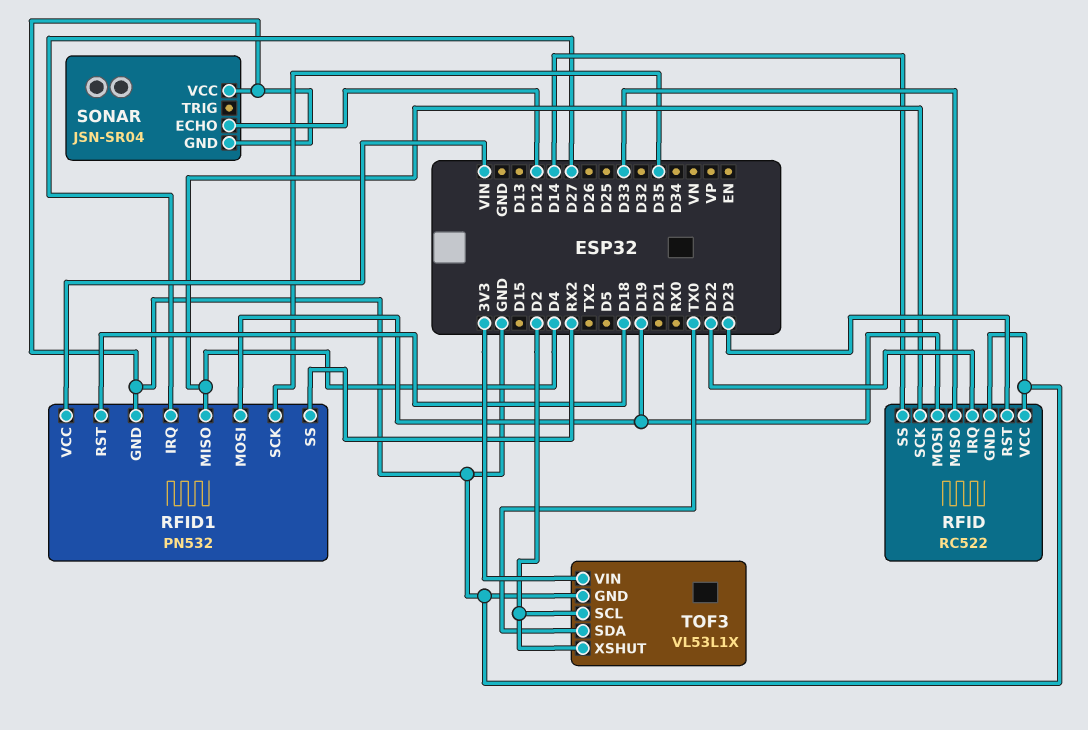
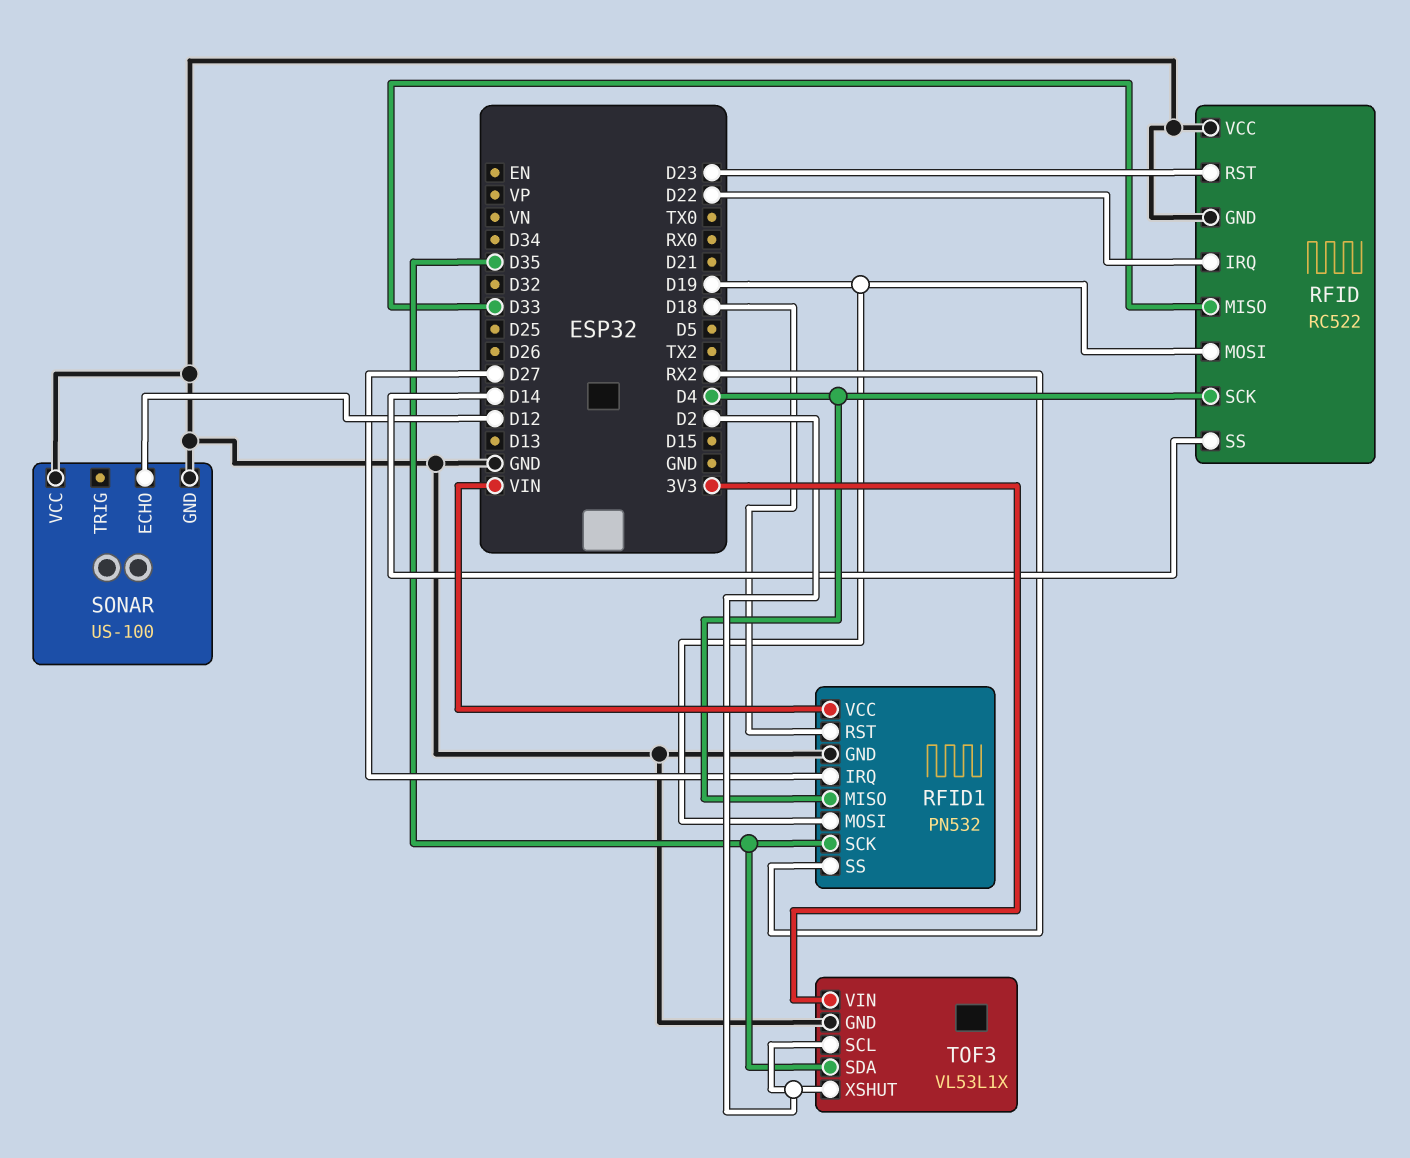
SONAR: JSN-SR04 -> US-100
TOF3 pin SDA: TX0 -> D35

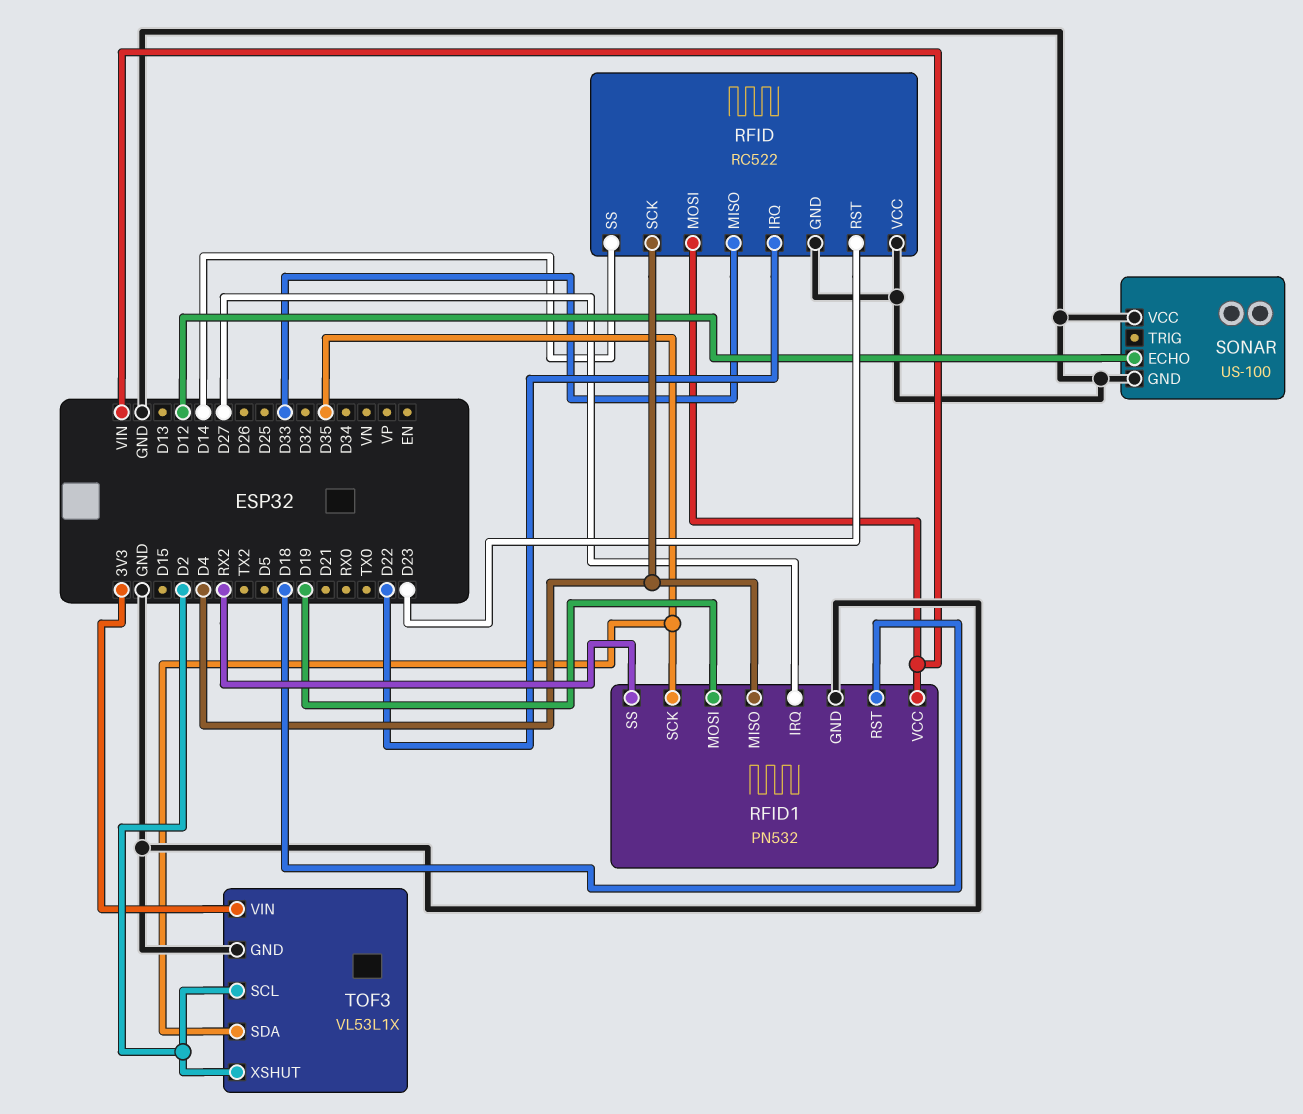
RFID pin MOSI: D19 -> VIN

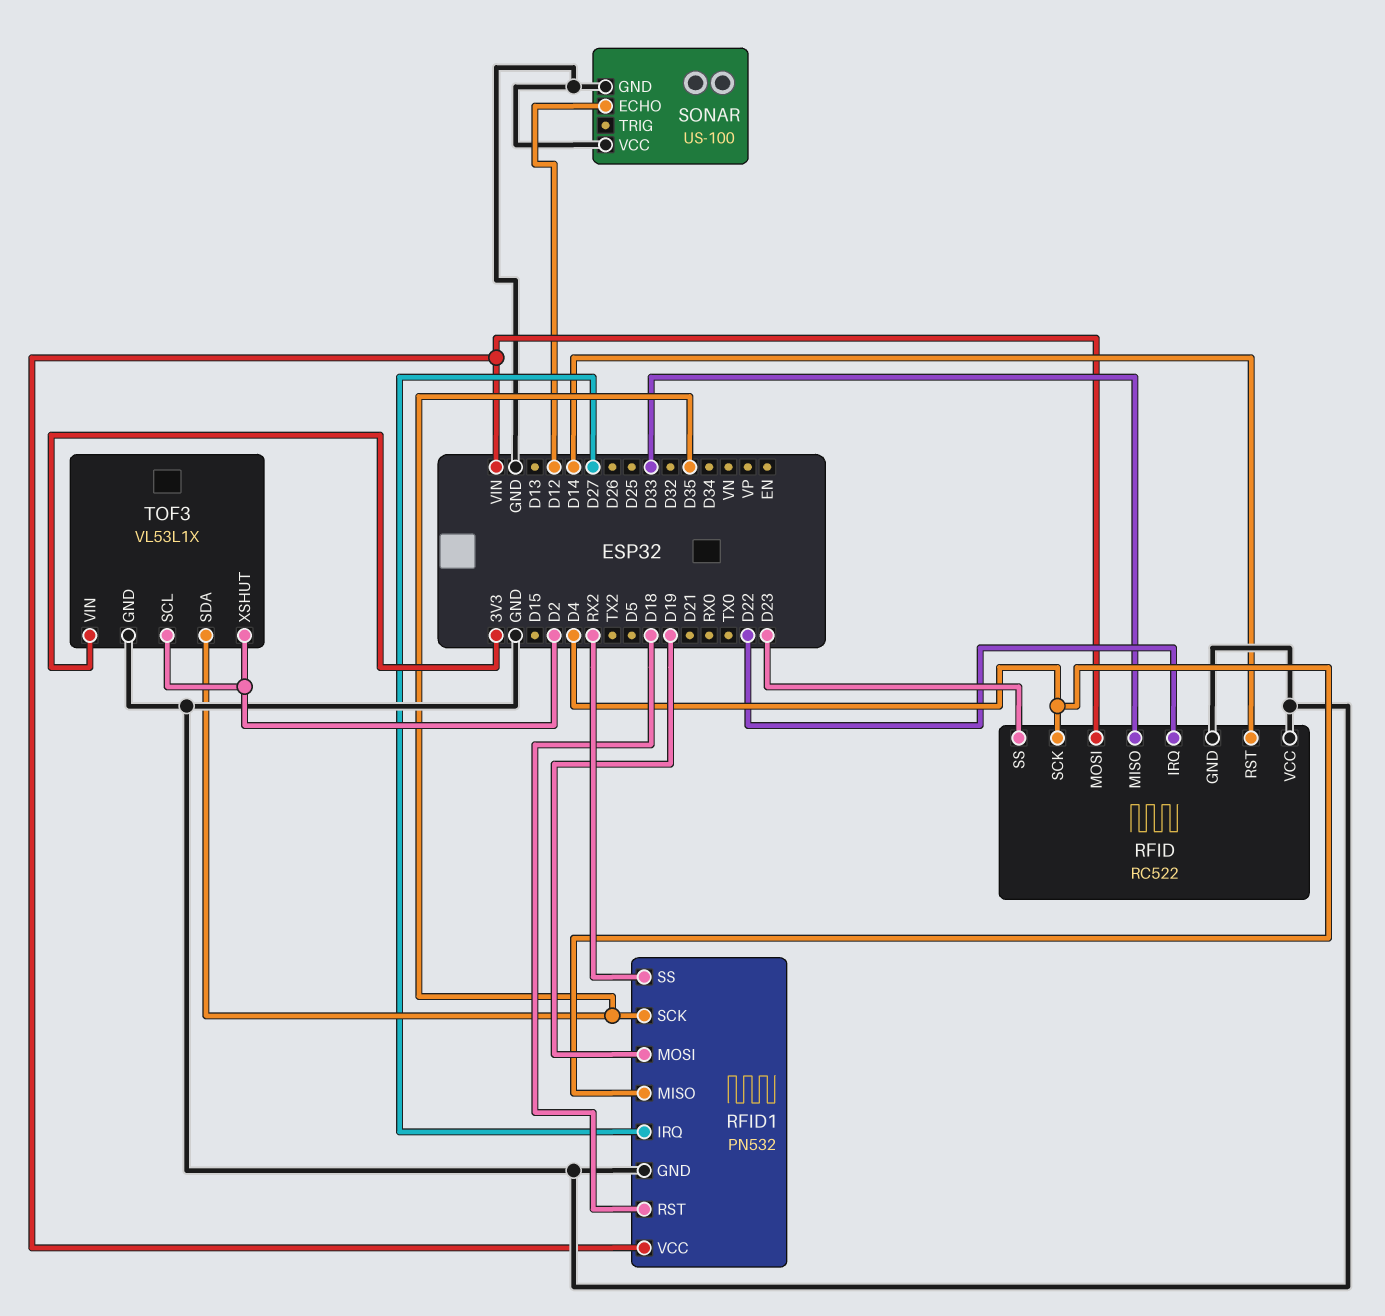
RFID pin RST: D23 -> D14
RFID pin SS: D14 -> D23

